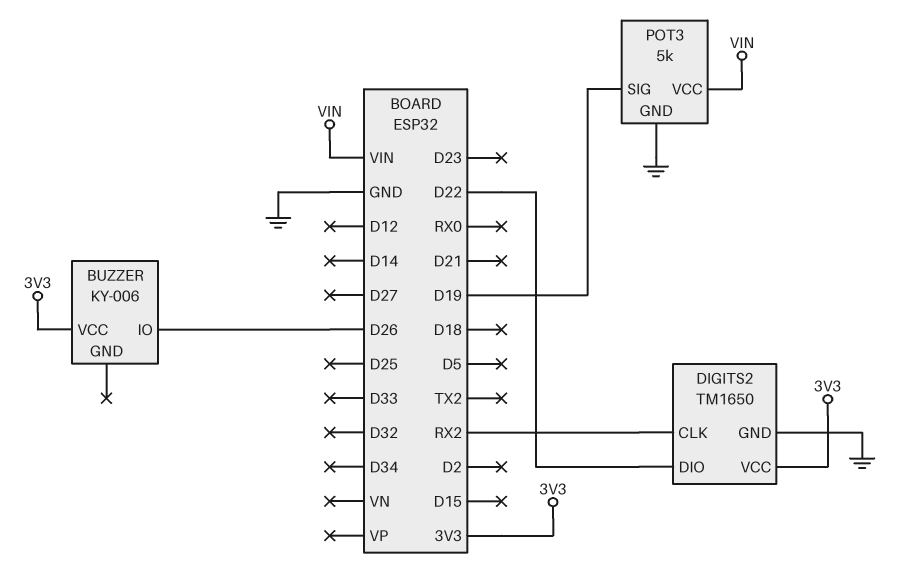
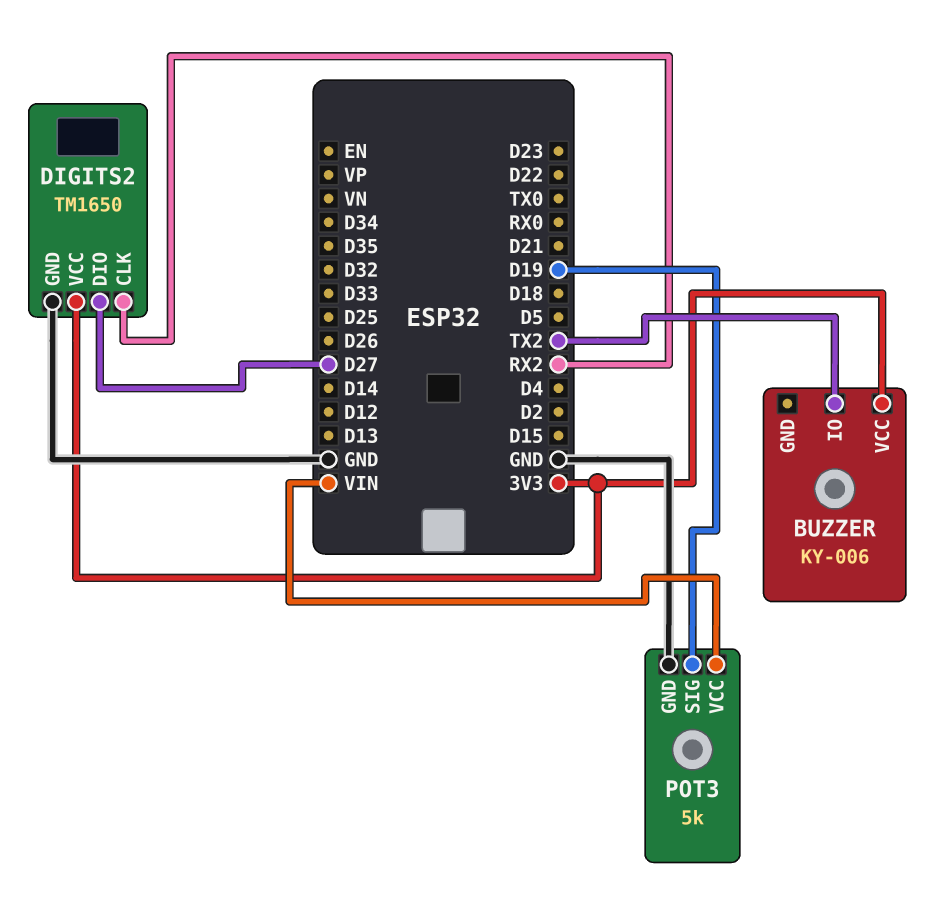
BUZZER pin IO: D26 -> TX2
DIGITS2 pin DIO: D22 -> D27

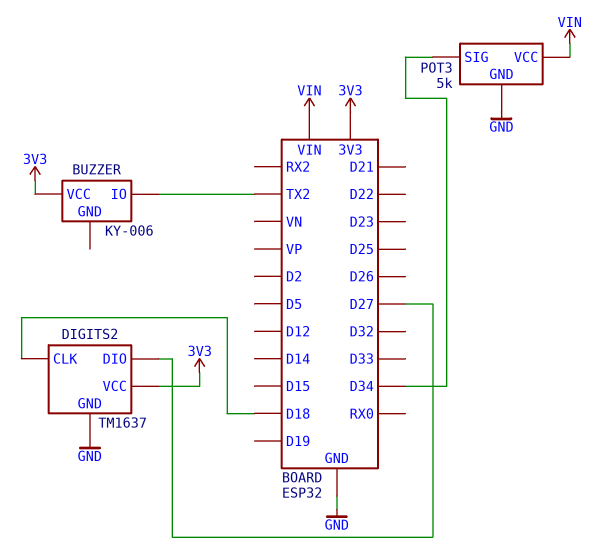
DIGITS2: TM1650 -> TM1637
DIGITS2 pin CLK: RX2 -> D18
POT3 pin SIG: D19 -> D34

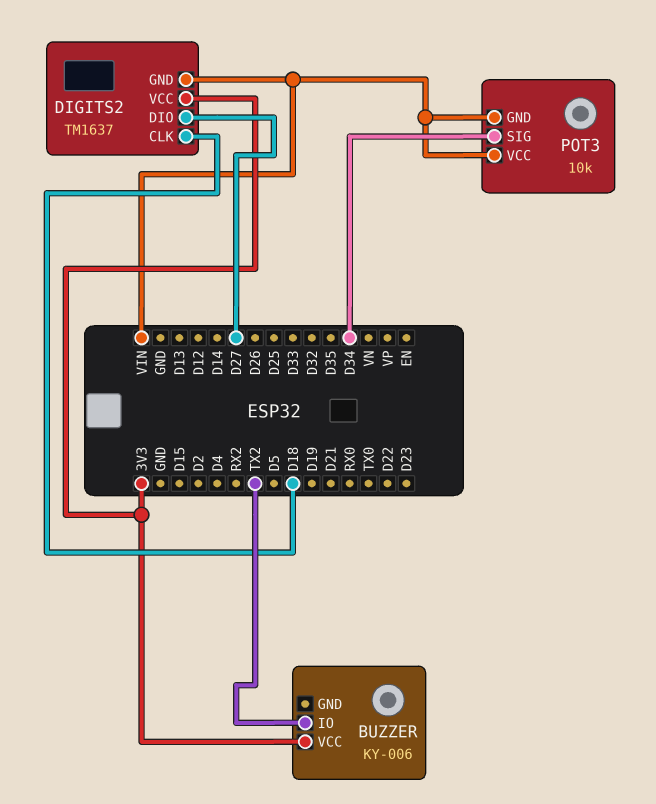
DIGITS2 pin GND: GND -> VIN
POT3: 5k -> 10k
POT3 pin GND: GND -> VIN

